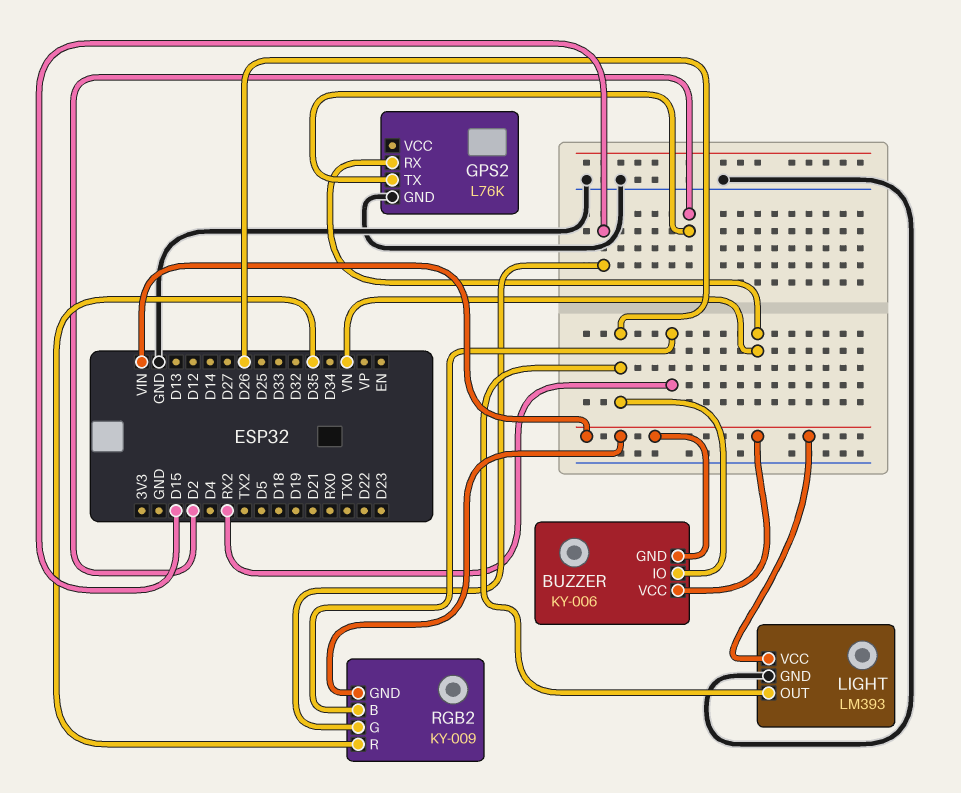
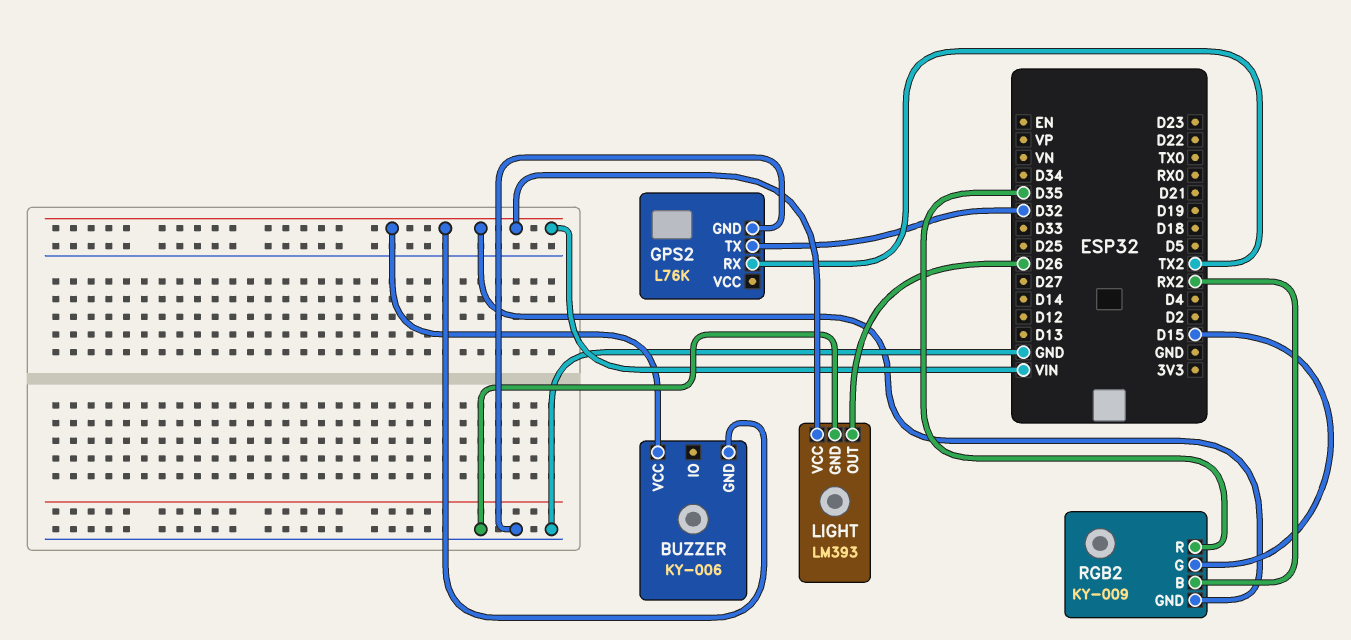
BUZZER pin IO: D26 -> none
GPS2 pin RX: VN -> TX2
GPS2 pin TX: D2 -> D32

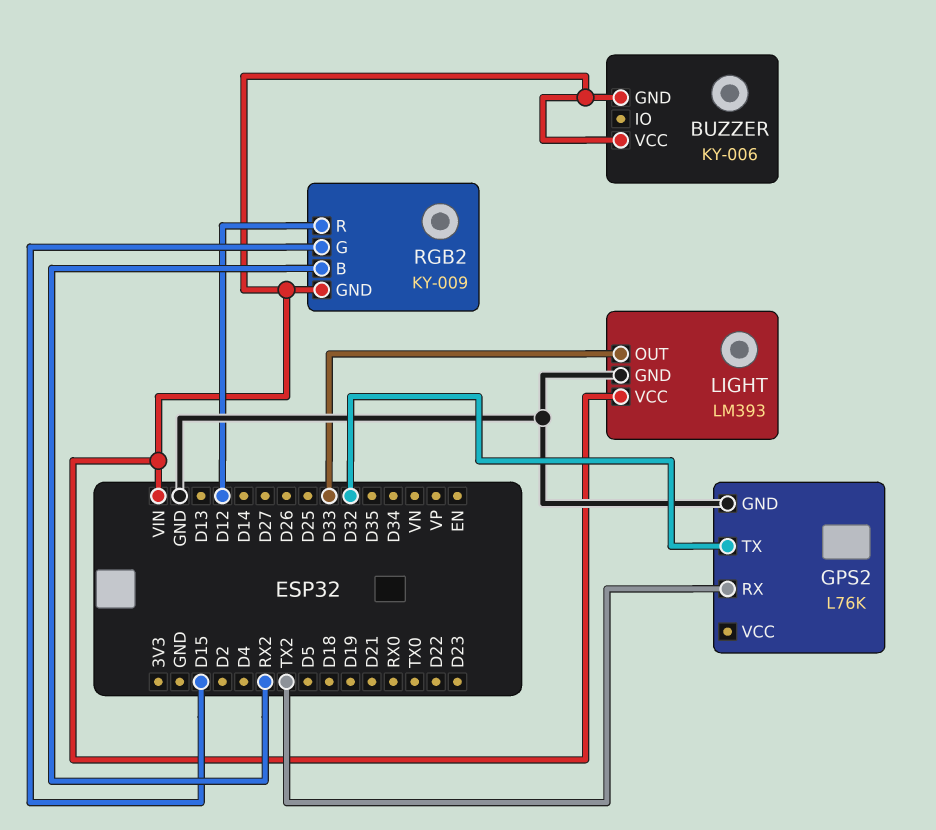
LIGHT pin OUT: D26 -> D33
RGB2 pin R: D35 -> D12

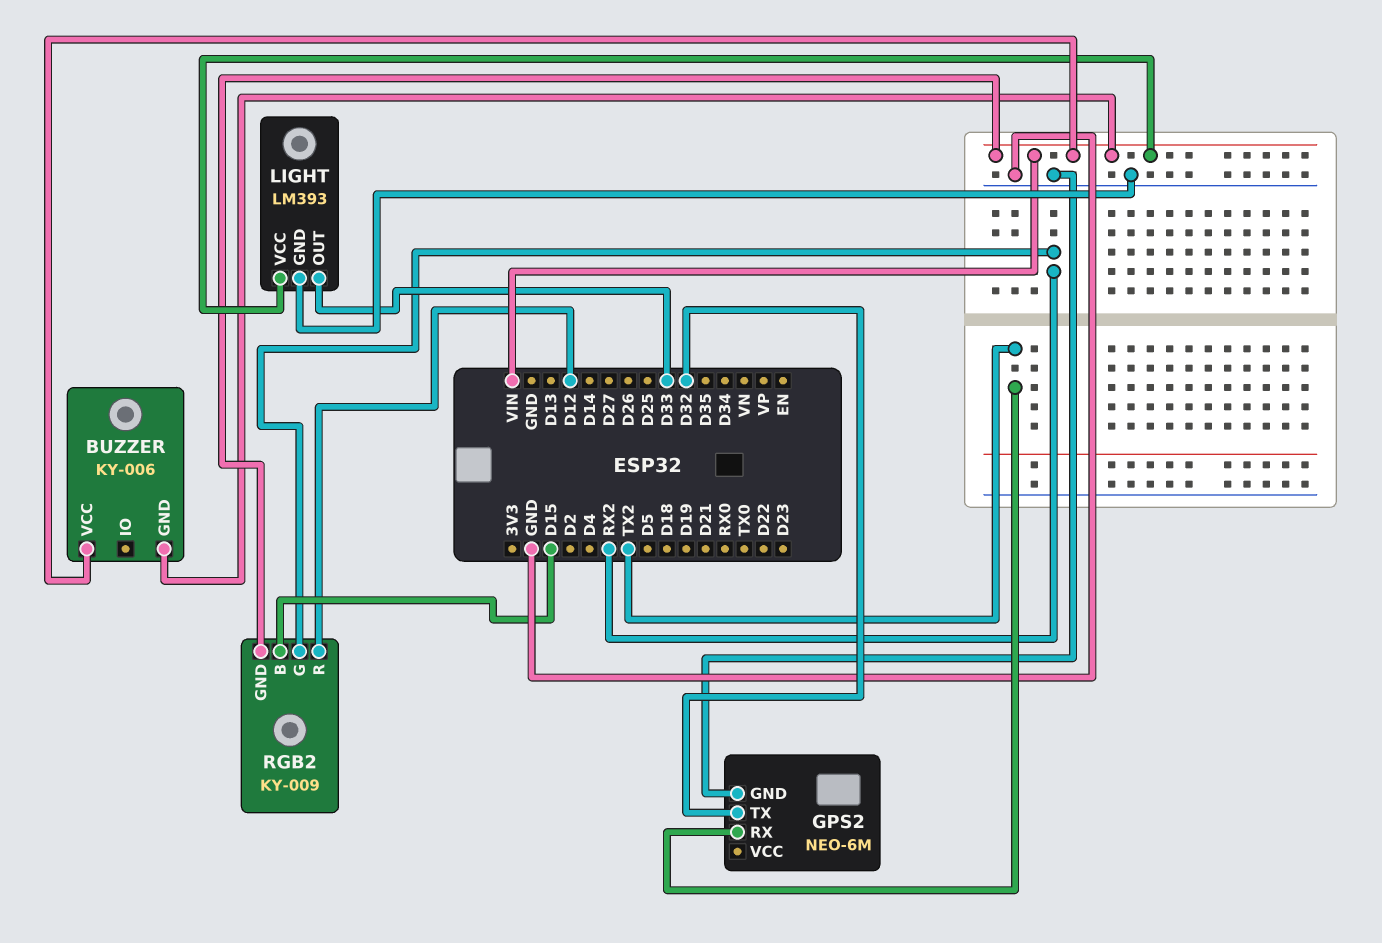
GPS2: L76K -> NEO-6M
RGB2 pin B: RX2 -> D15
RGB2 pin G: D15 -> RX2

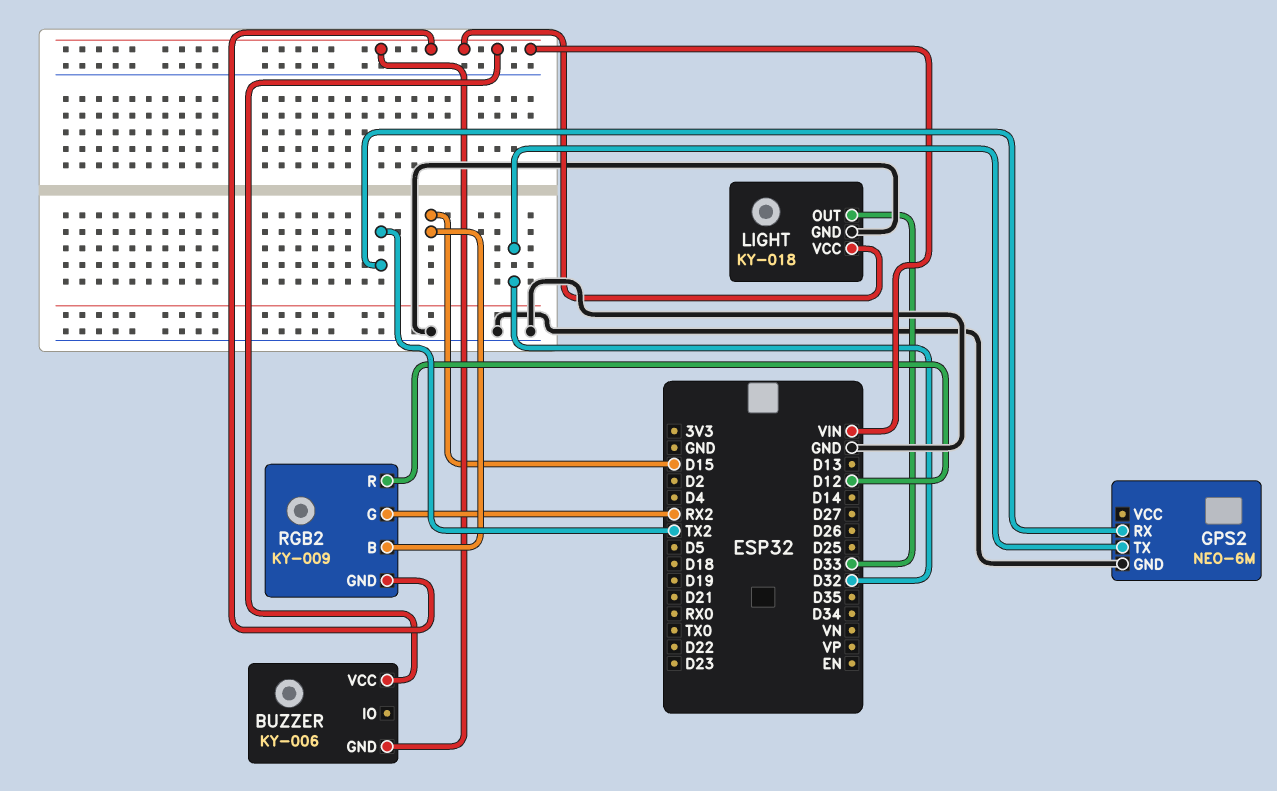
LIGHT: LM393 -> KY-018

